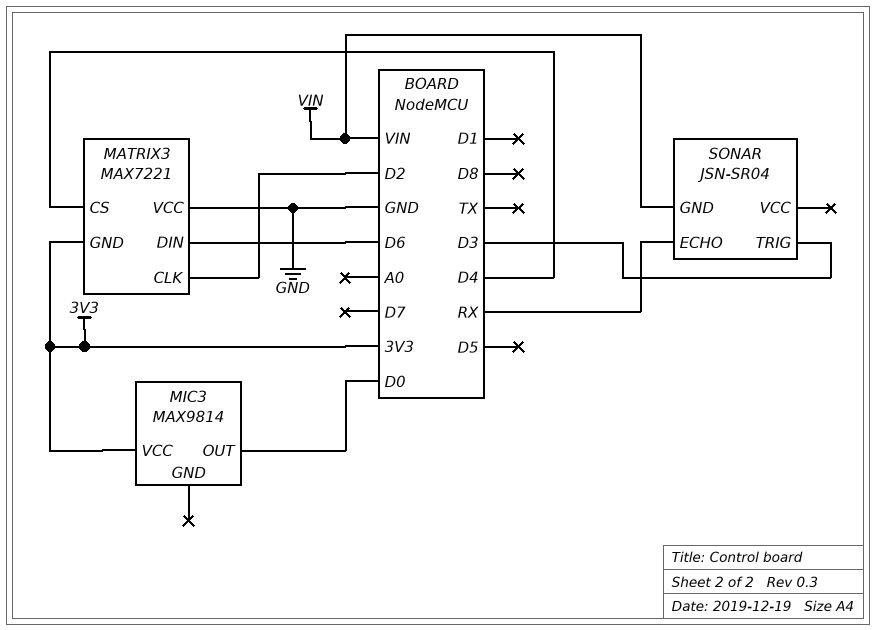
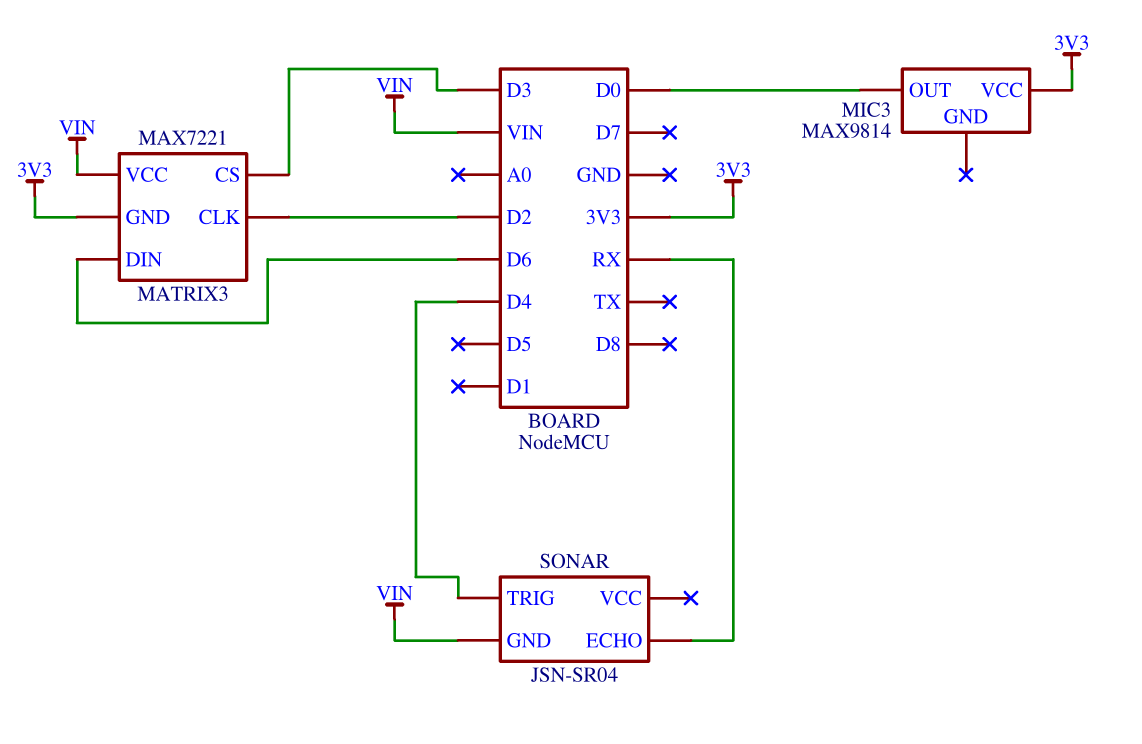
MATRIX3 pin CS: D4 -> D3
MATRIX3 pin VCC: GND -> VIN
SONAR pin TRIG: D3 -> D4

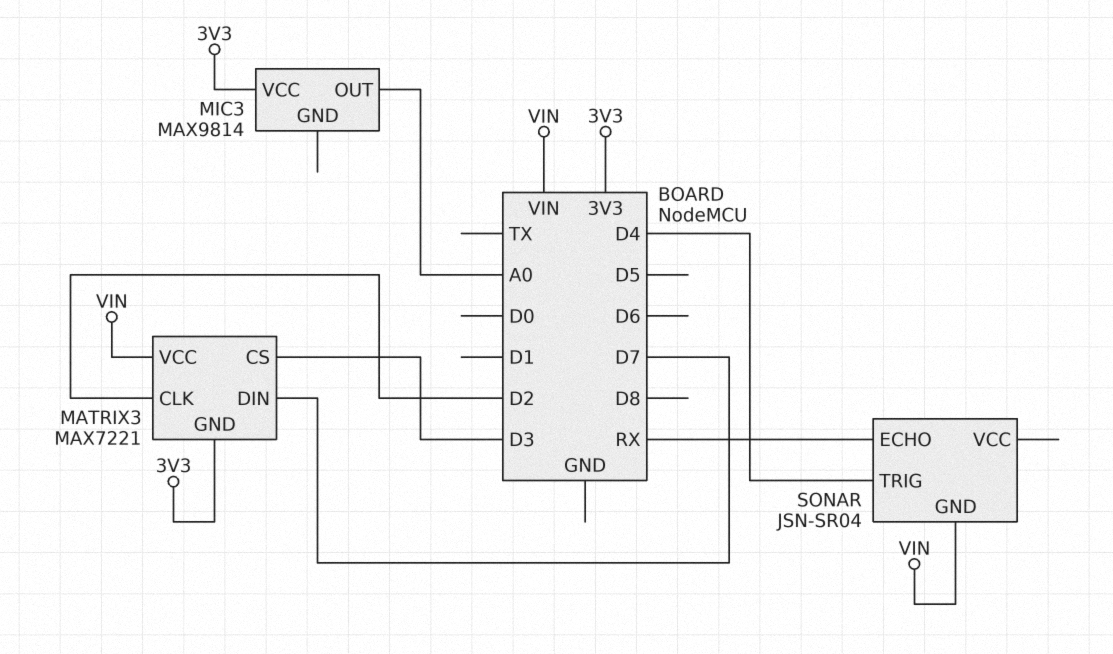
MATRIX3 pin DIN: D6 -> D7
MIC3 pin OUT: D0 -> A0

